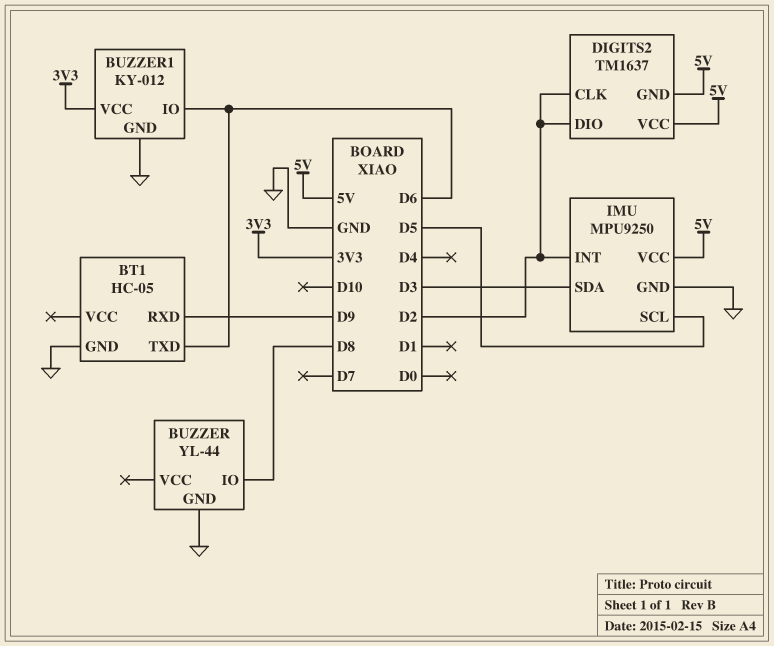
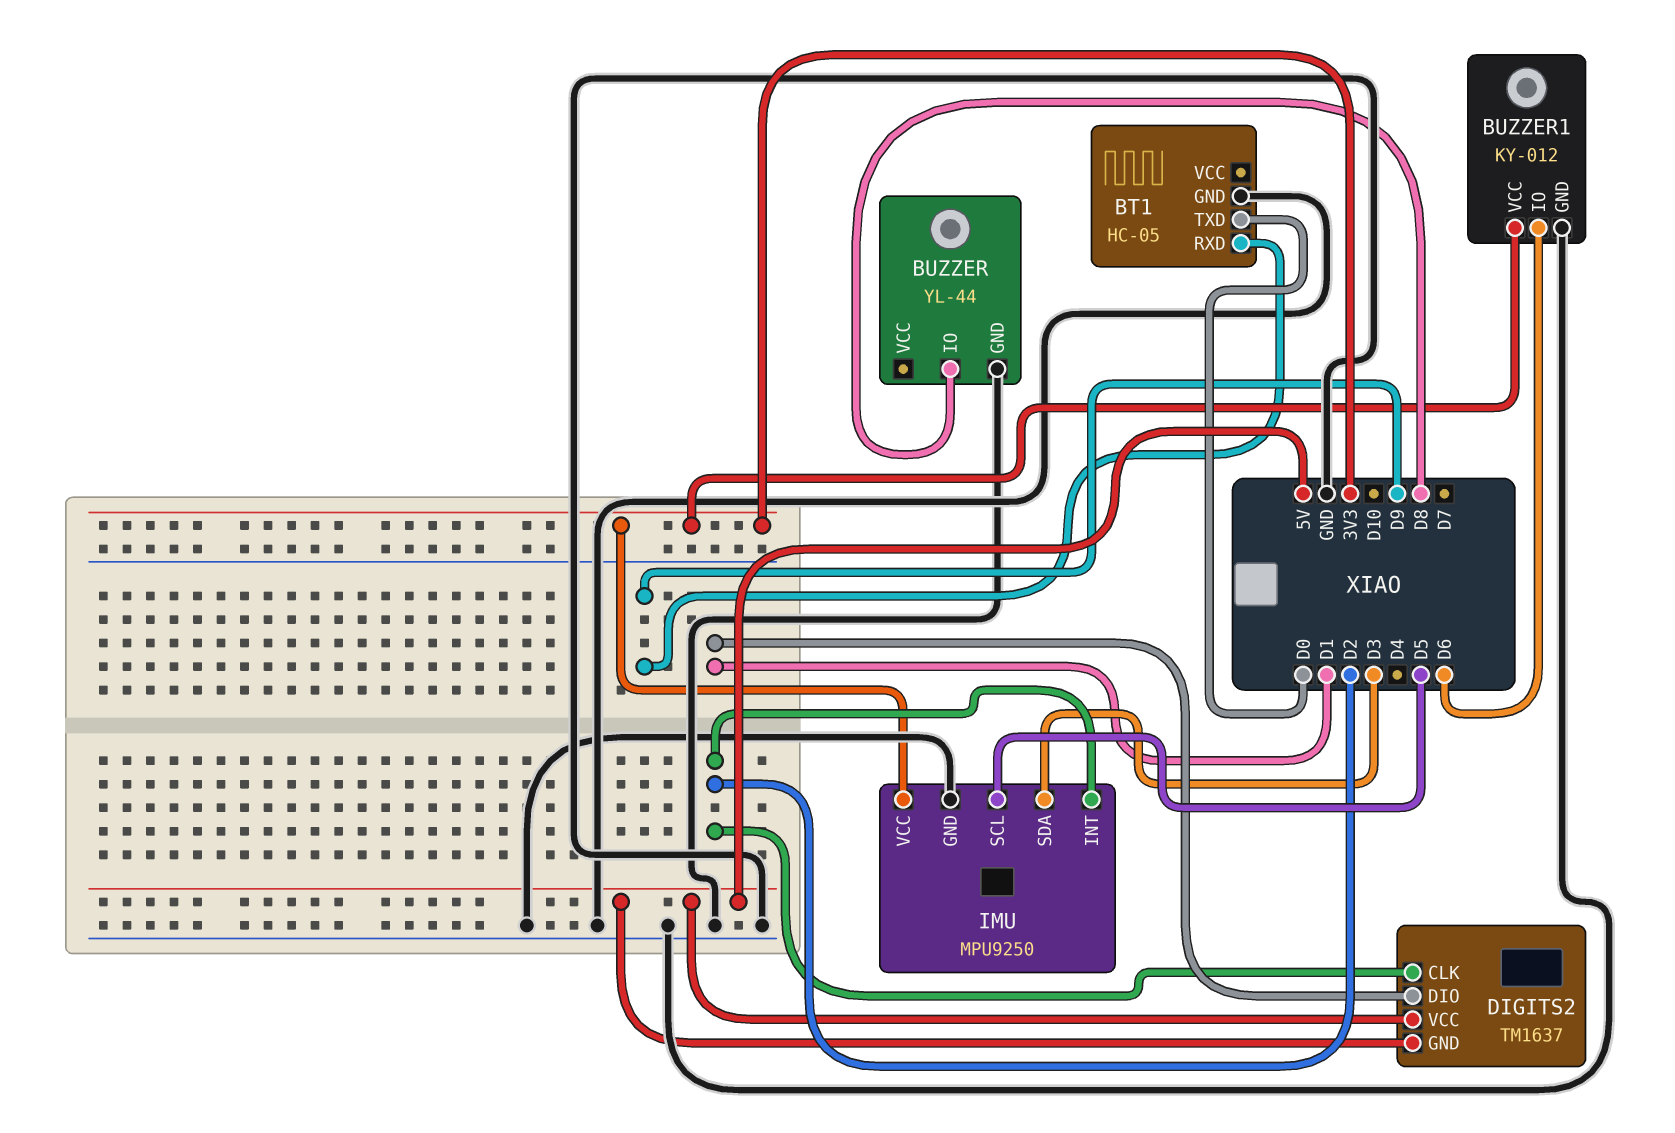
BT1 pin TXD: D6 -> D0
DIGITS2 pin DIO: D2 -> D1
IMU pin VCC: 5V -> 3V3

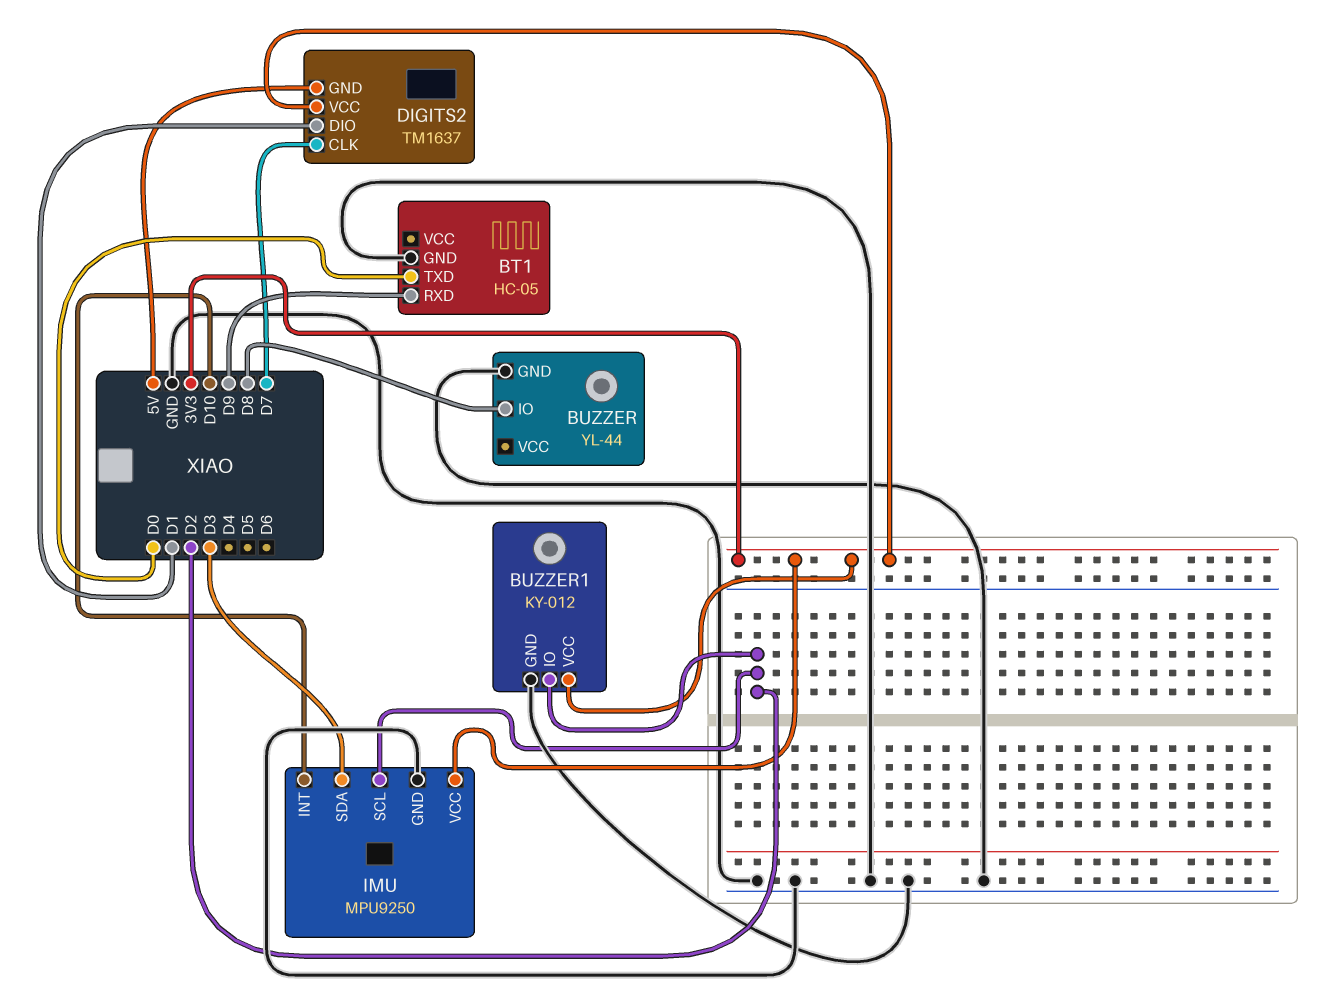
BUZZER1 pin IO: D6 -> D2
DIGITS2 pin CLK: D2 -> D7
DIGITS2 pin VCC: 5V -> 3V3
IMU pin INT: D2 -> D10
IMU pin SCL: D5 -> D2

